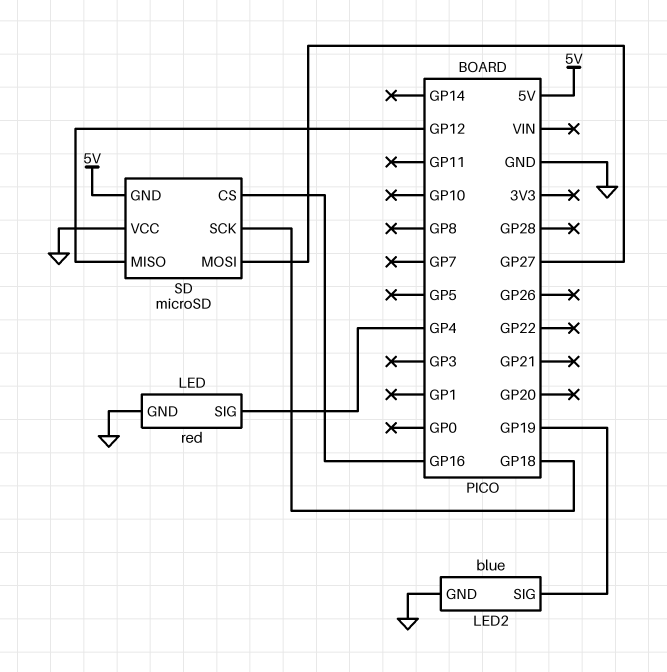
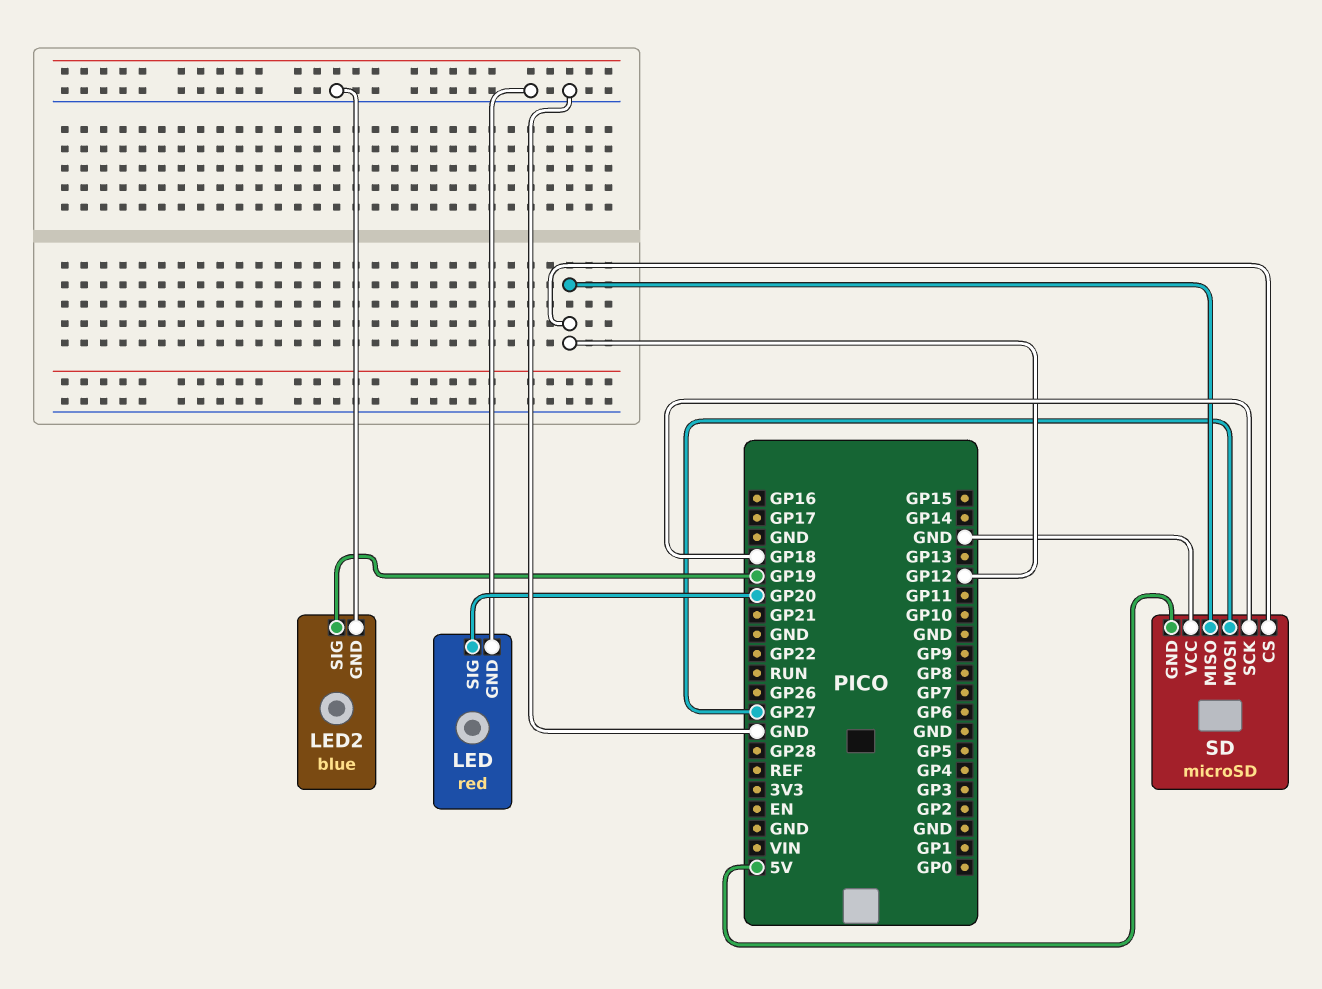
LED pin SIG: GP4 -> GP20
SD pin CS: GP16 -> GP12

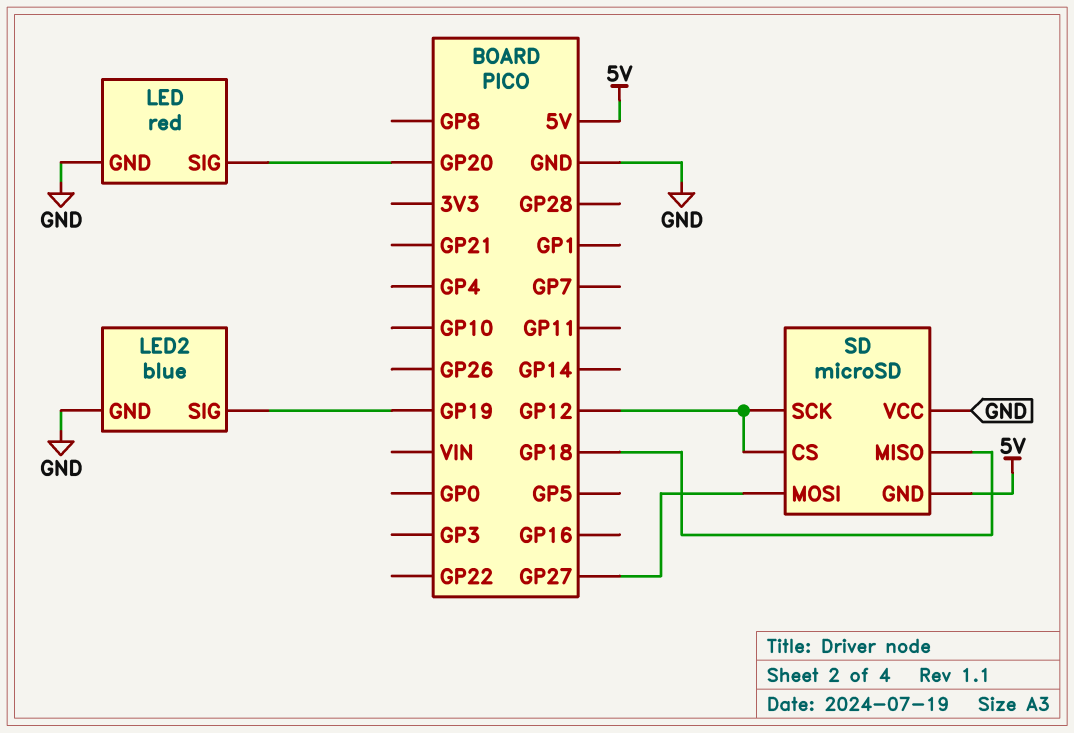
SD pin MISO: GP12 -> GP18
SD pin SCK: GP18 -> GP12

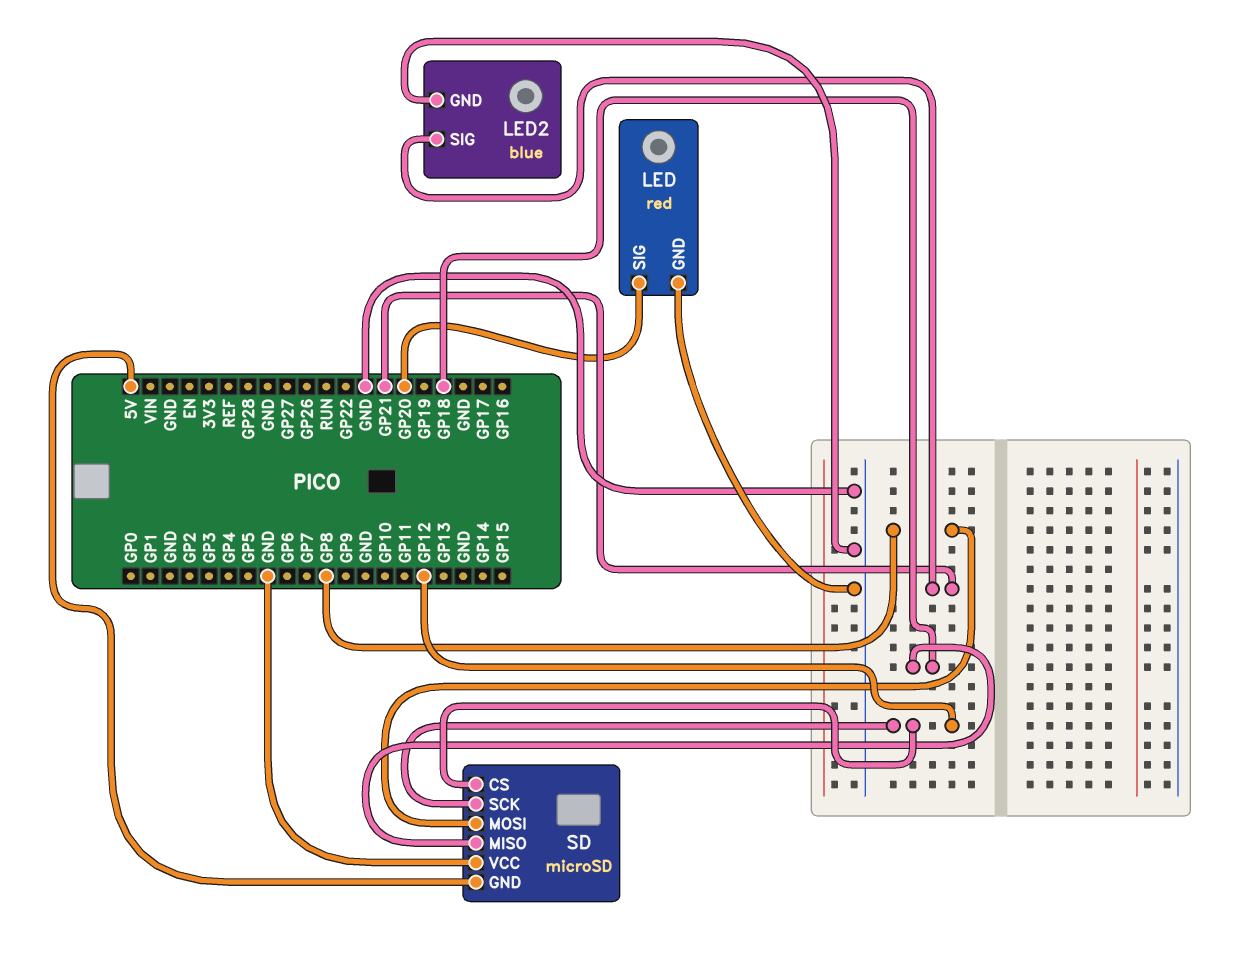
LED2 pin SIG: GP19 -> GP21
SD pin MOSI: GP27 -> GP8

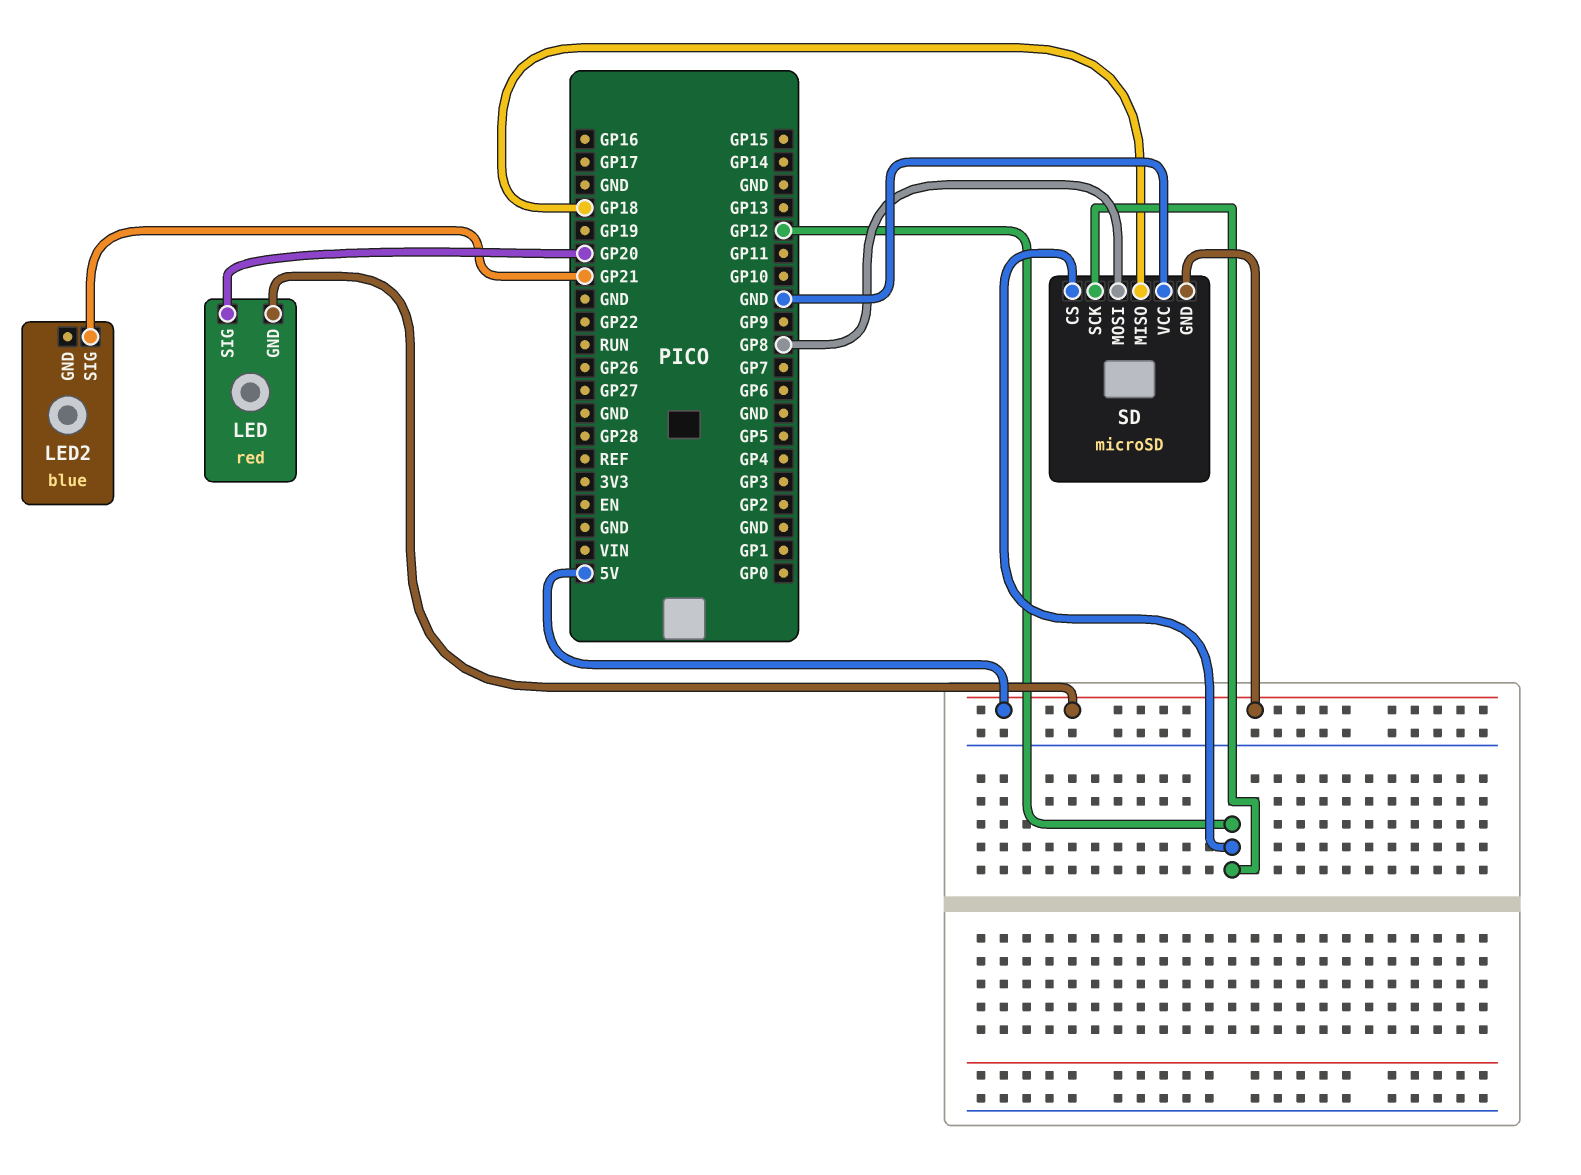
LED pin GND: GND -> 5V
LED2 pin GND: GND -> none

